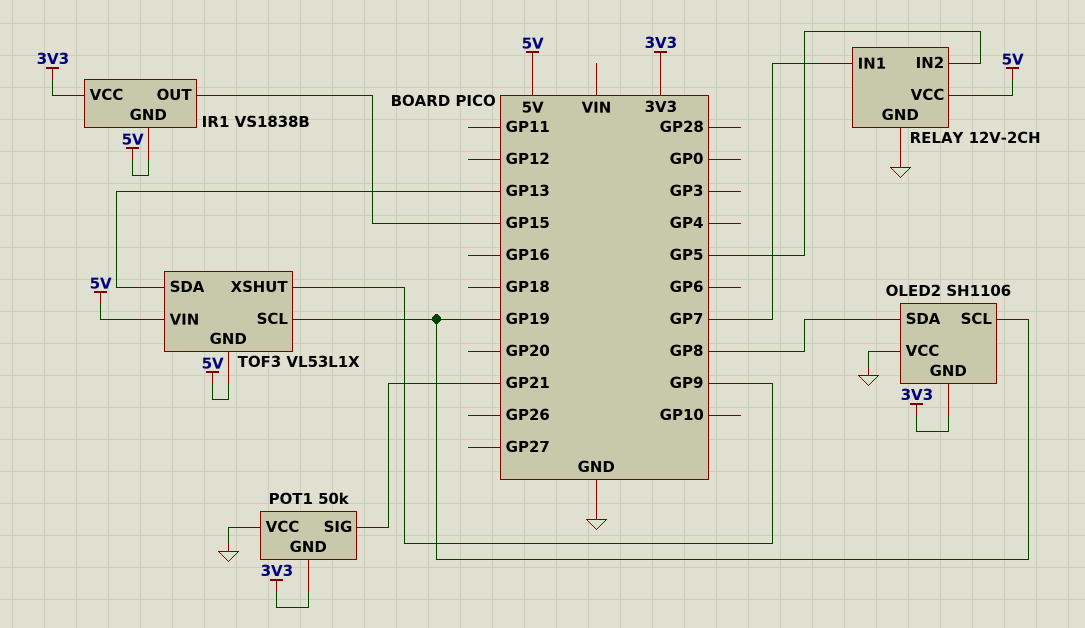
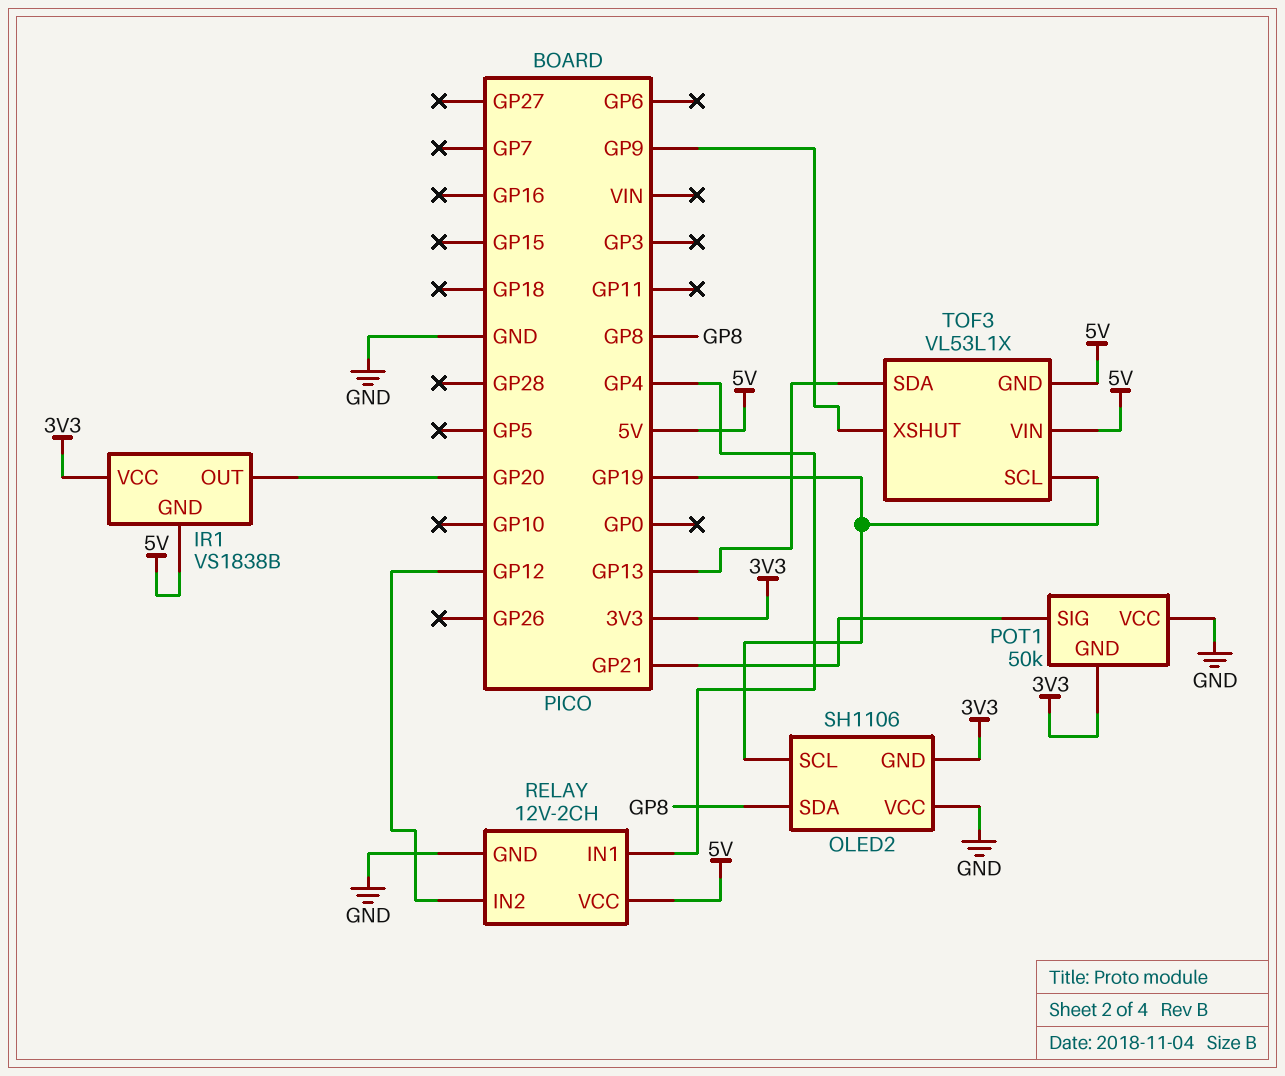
IR1 pin OUT: GP15 -> GP20
RELAY pin IN1: GP7 -> GP4
RELAY pin IN2: GP5 -> GP12

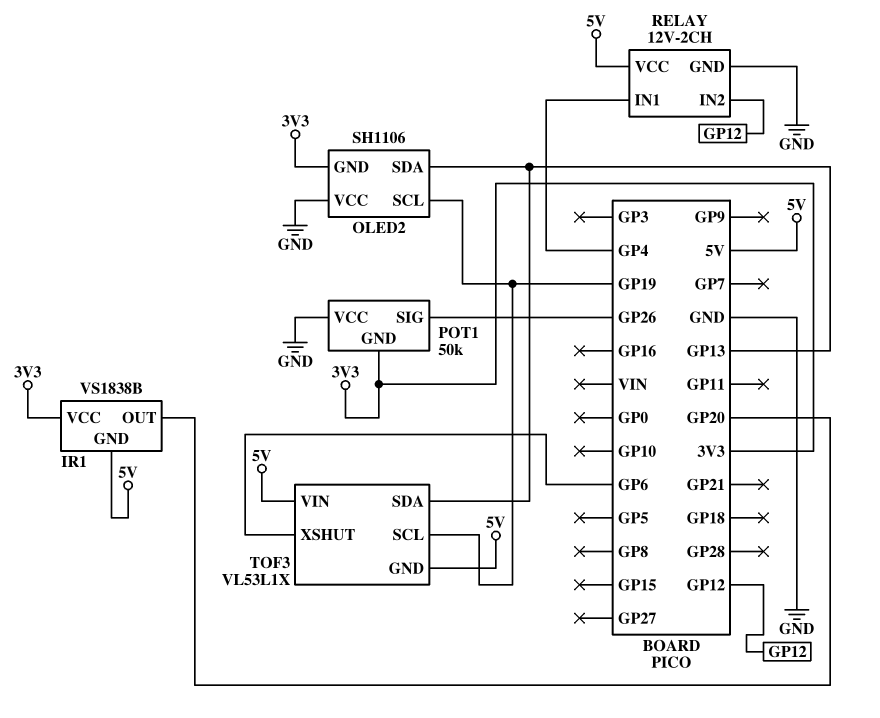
OLED2 pin SDA: GP8 -> GP13
POT1 pin SIG: GP21 -> GP26
TOF3 pin XSHUT: GP9 -> GP6

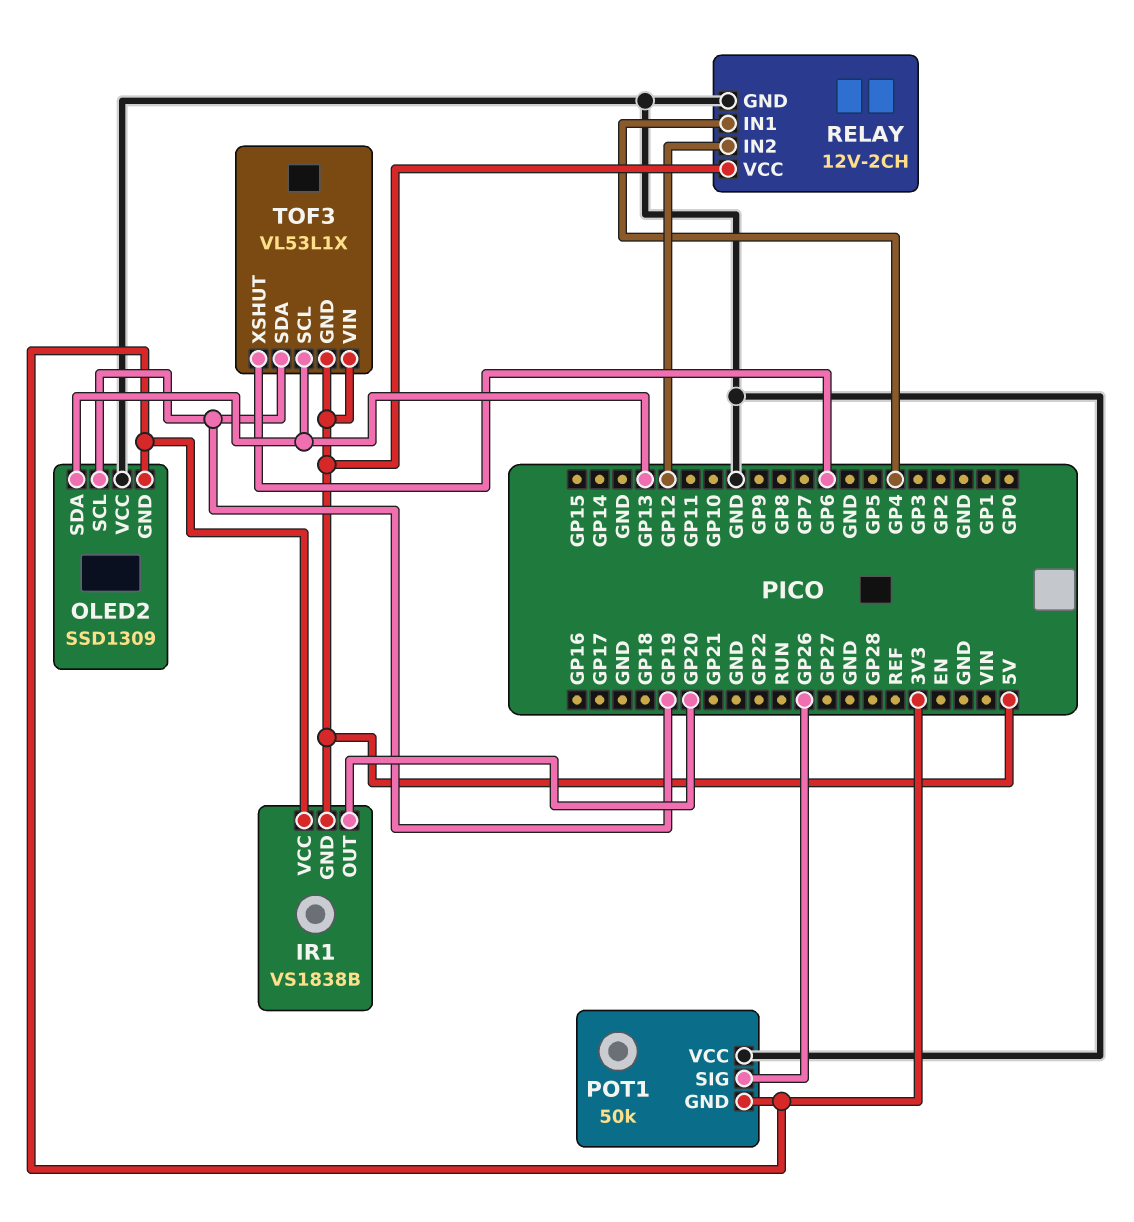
OLED2: SH1106 -> SSD1309
TOF3 pin SCL: GP19 -> GP13
TOF3 pin SDA: GP13 -> GP19

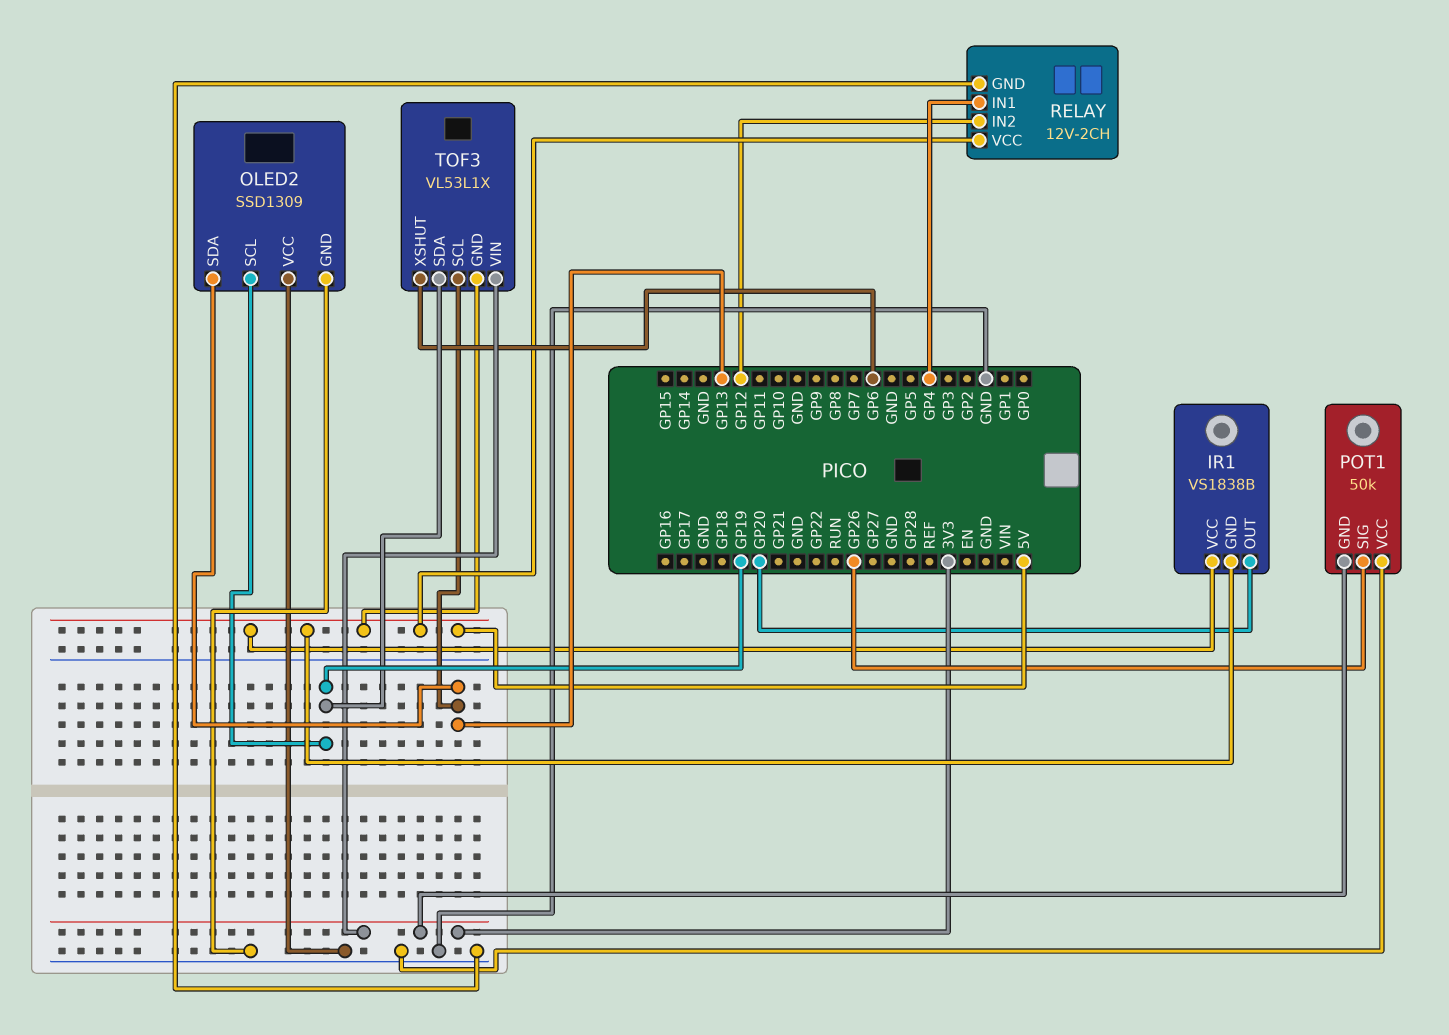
IR1 pin VCC: 3V3 -> 5V
OLED2 pin GND: 3V3 -> GND
TOF3 pin VIN: 5V -> 3V3

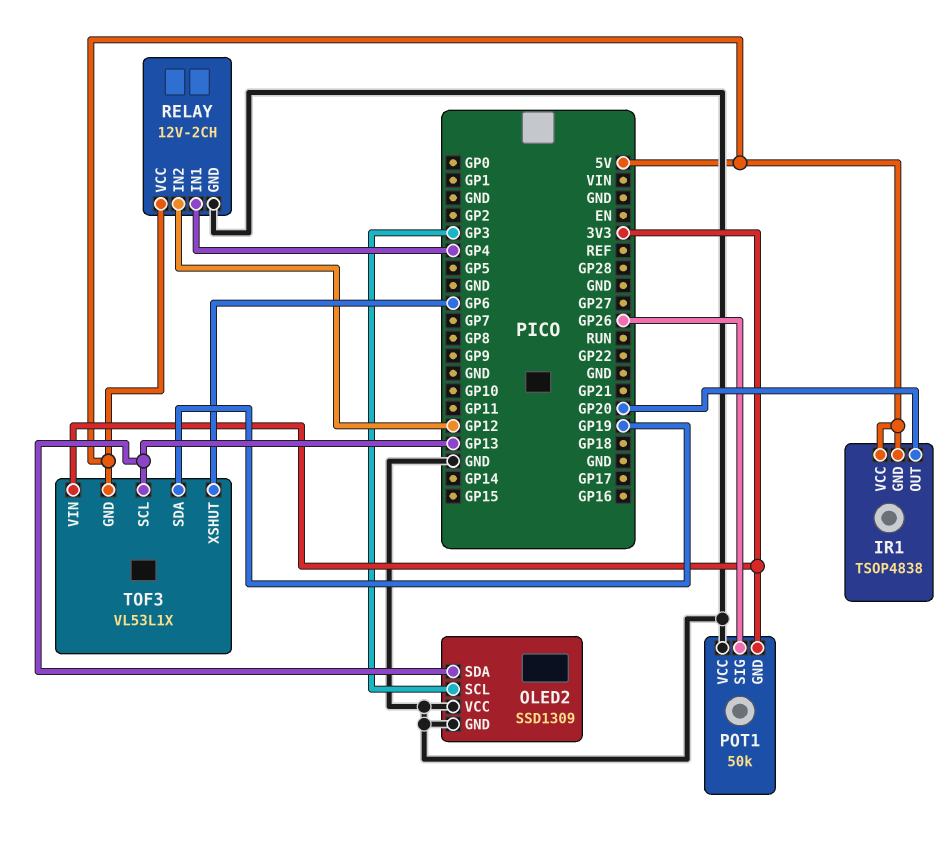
IR1: VS1838B -> TSOP4838
OLED2 pin SCL: GP19 -> GP3

